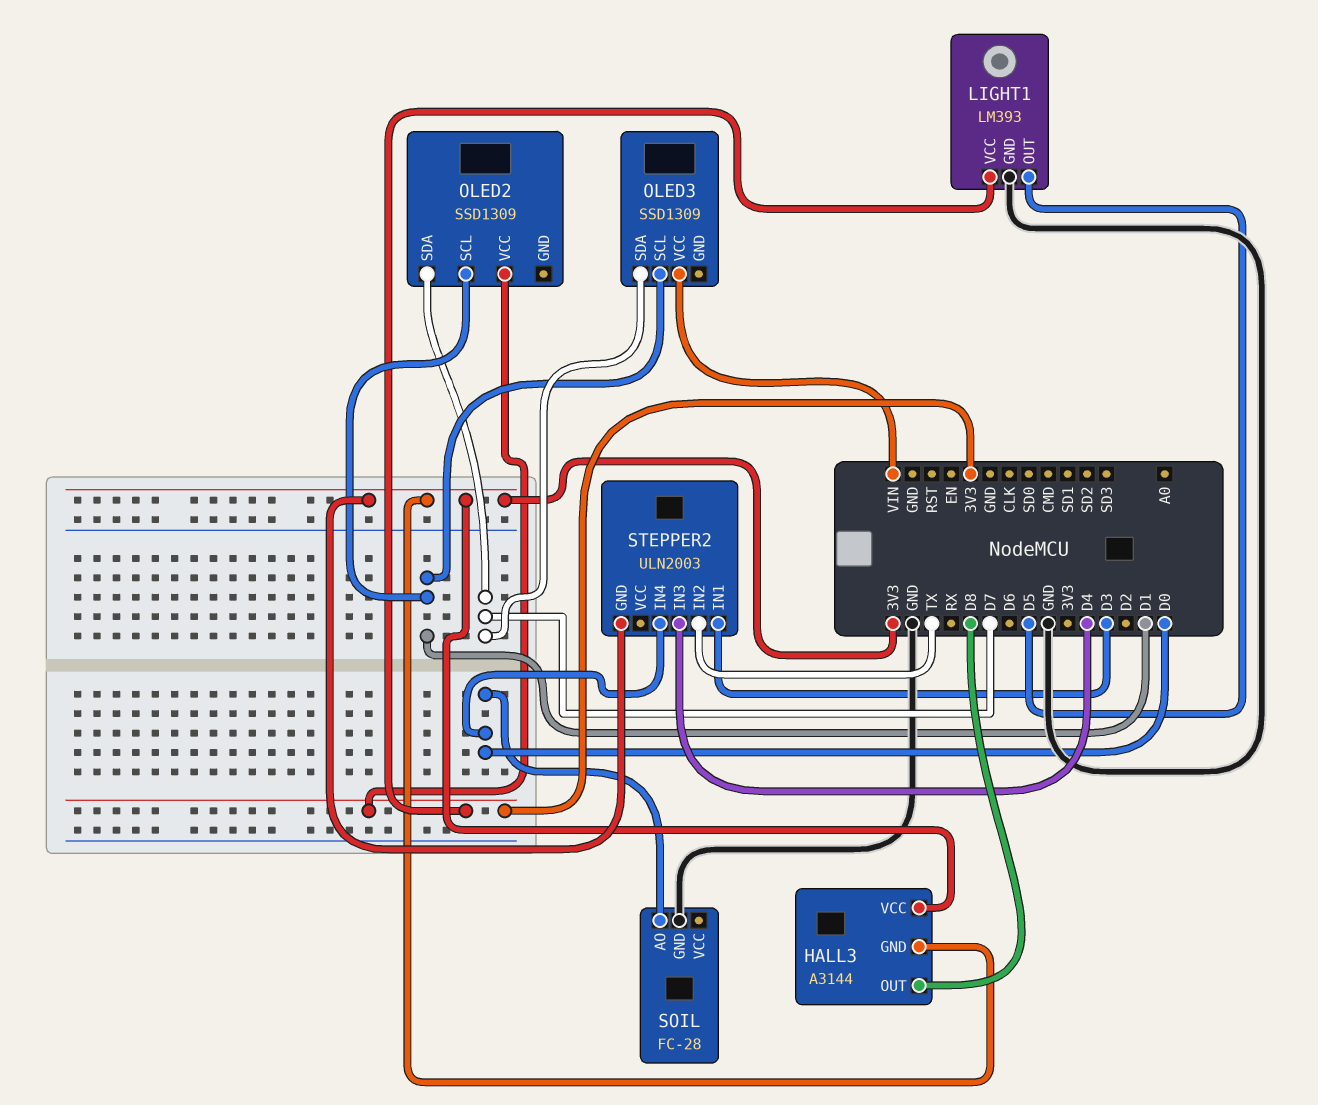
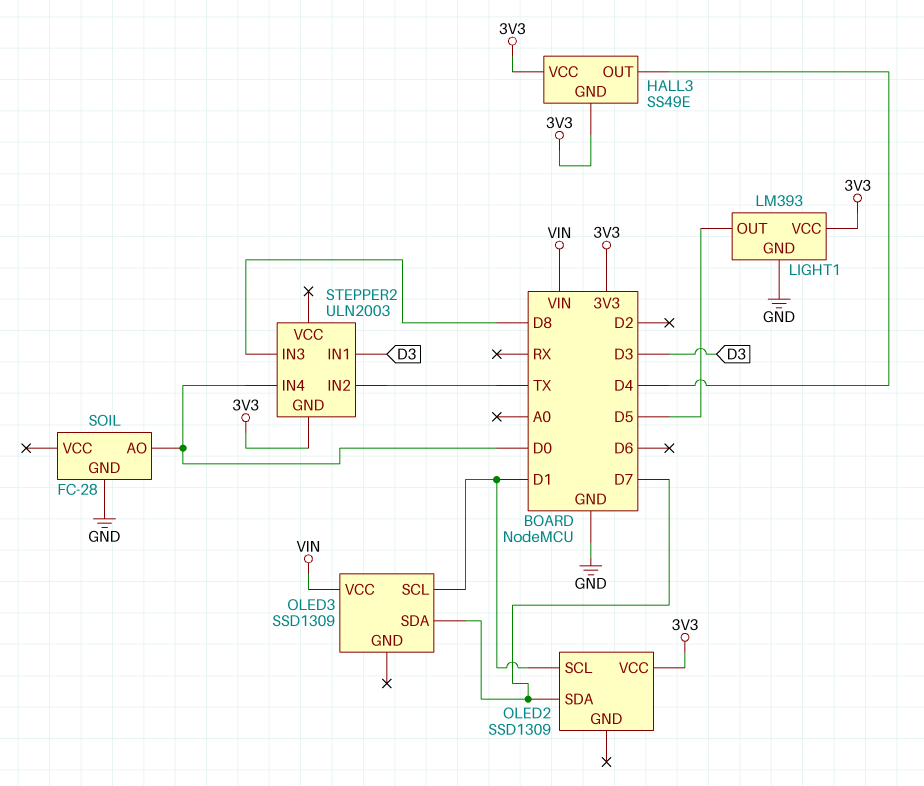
HALL3: A3144 -> SS49E
HALL3 pin OUT: D8 -> D4
STEPPER2 pin IN3: D4 -> D8

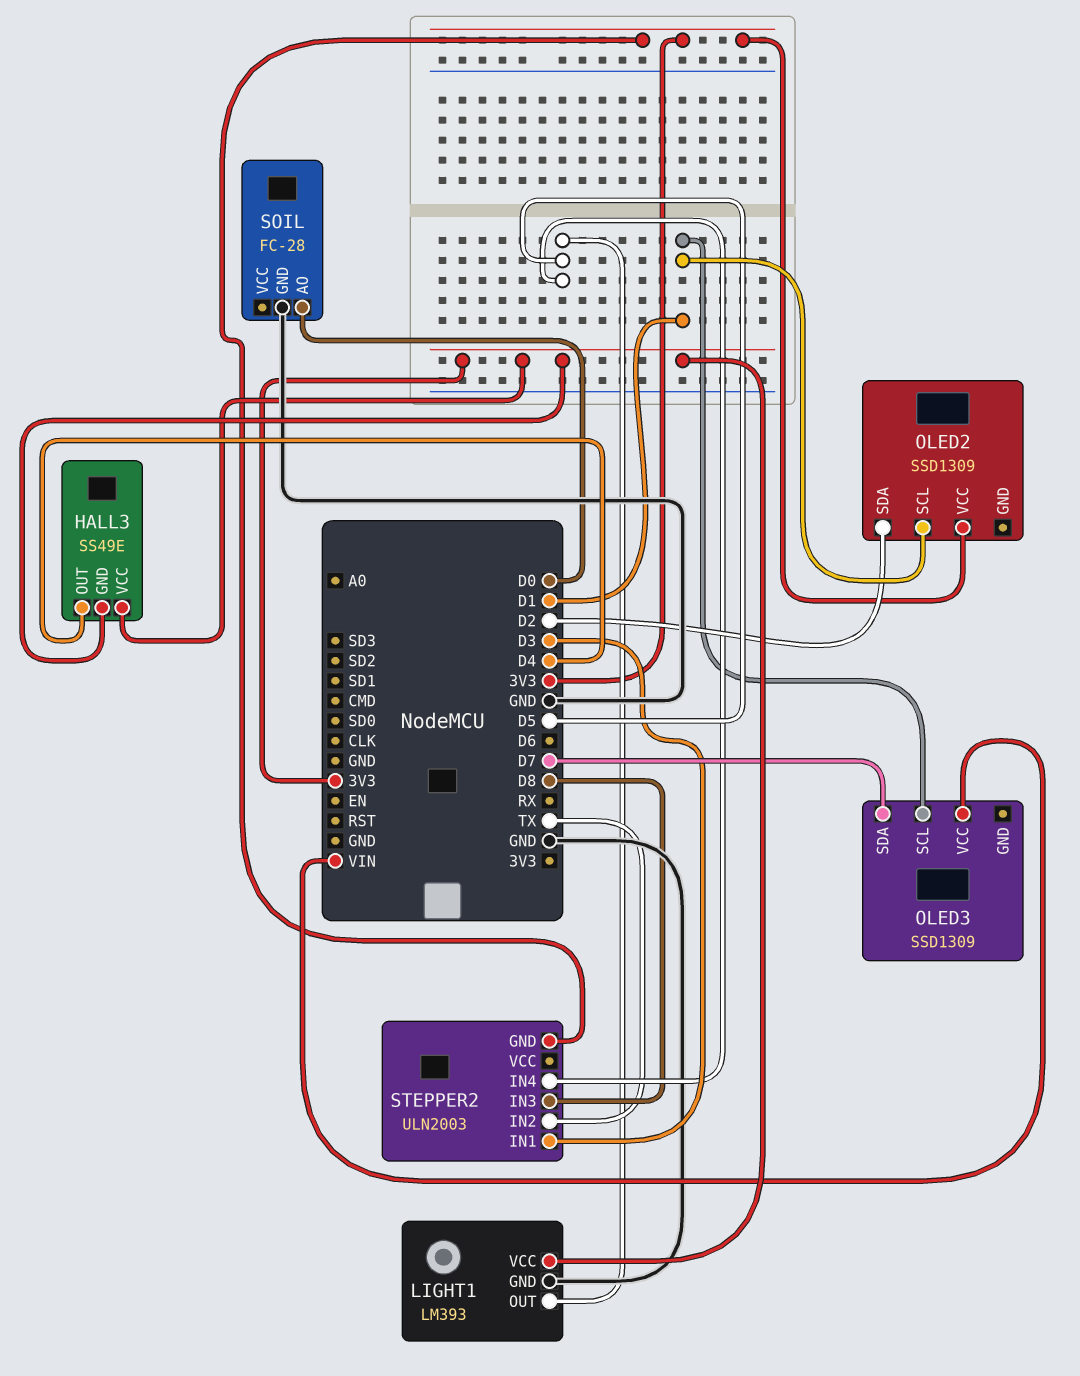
OLED2 pin SDA: D7 -> D2
STEPPER2 pin IN4: D0 -> D5

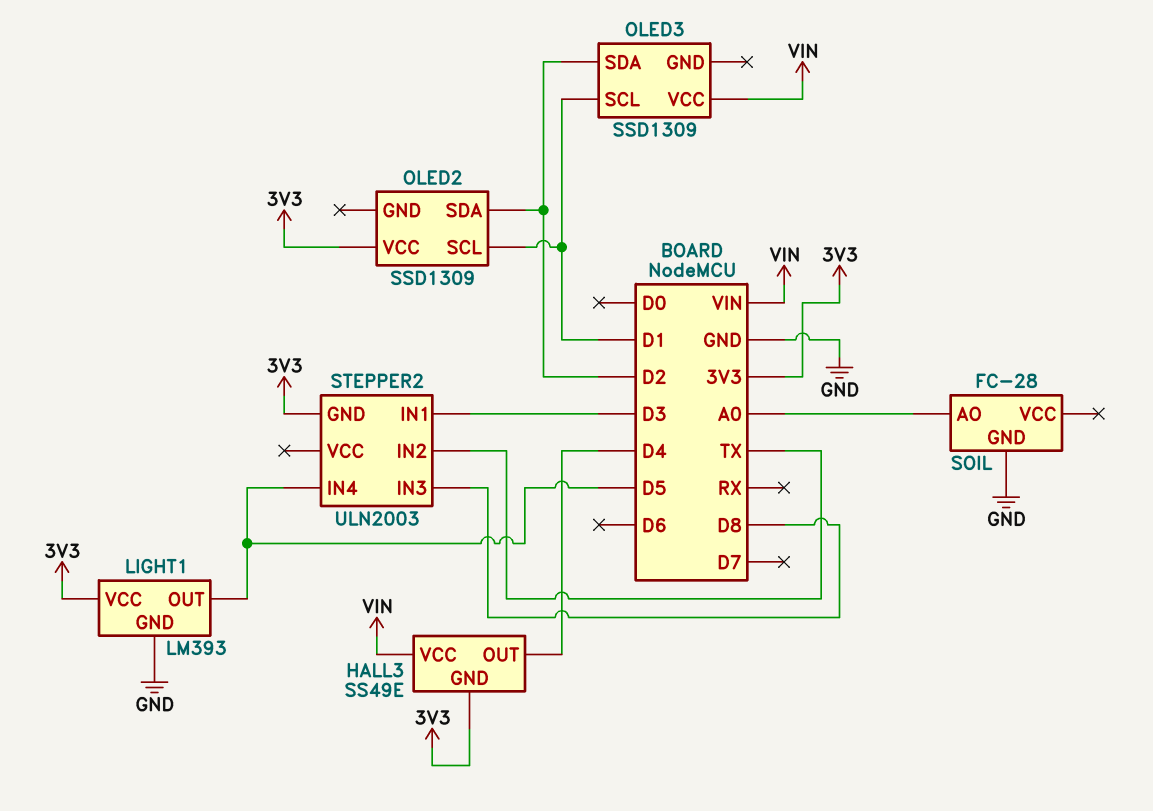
HALL3 pin VCC: 3V3 -> VIN
OLED3 pin SDA: D7 -> D2
SOIL pin AO: D0 -> A0

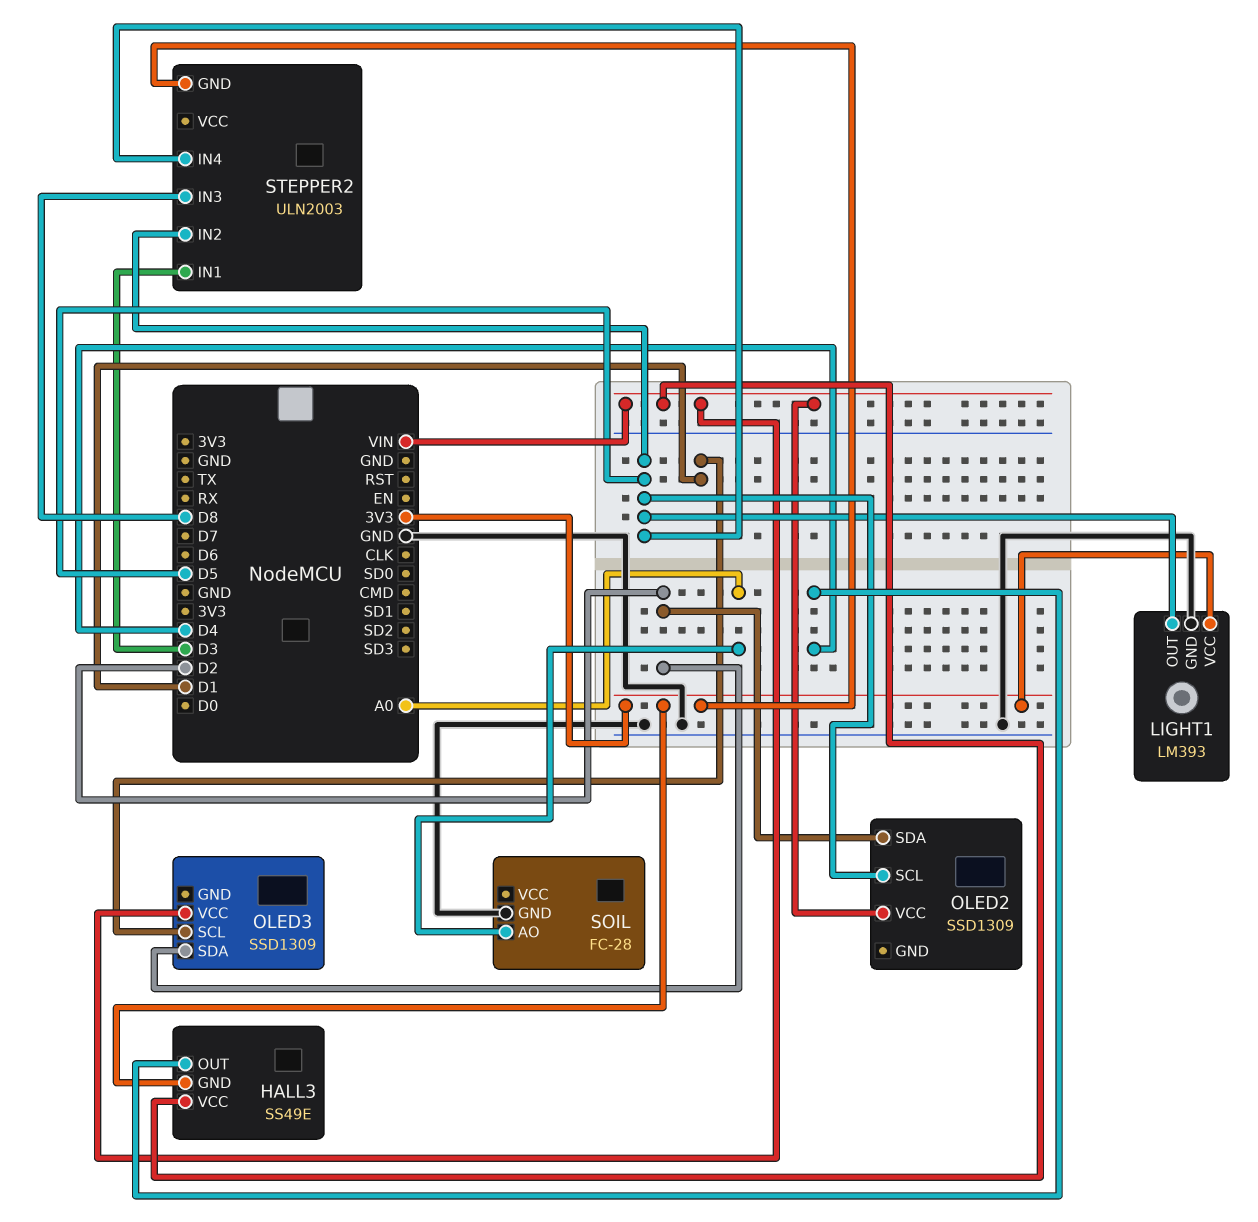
OLED2 pin SCL: D1 -> D5
OLED2 pin VCC: 3V3 -> VIN
STEPPER2 pin IN2: TX -> D5

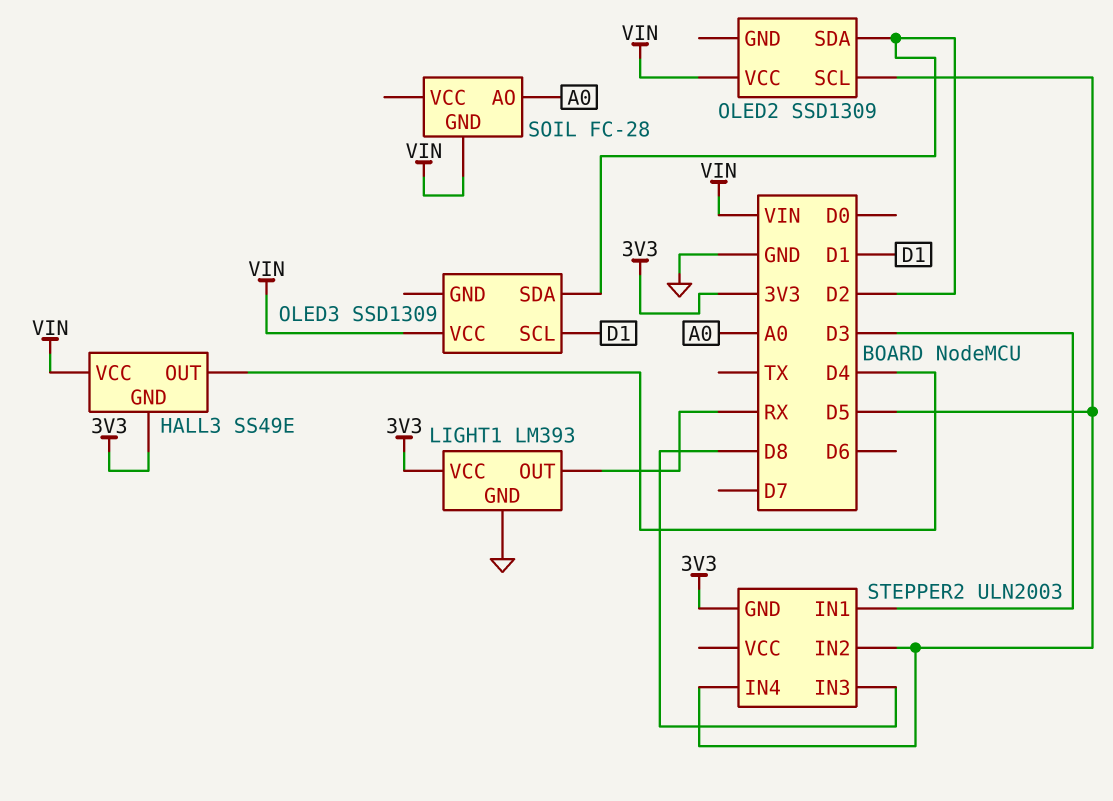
LIGHT1 pin OUT: D5 -> RX
SOIL pin GND: GND -> VIN

